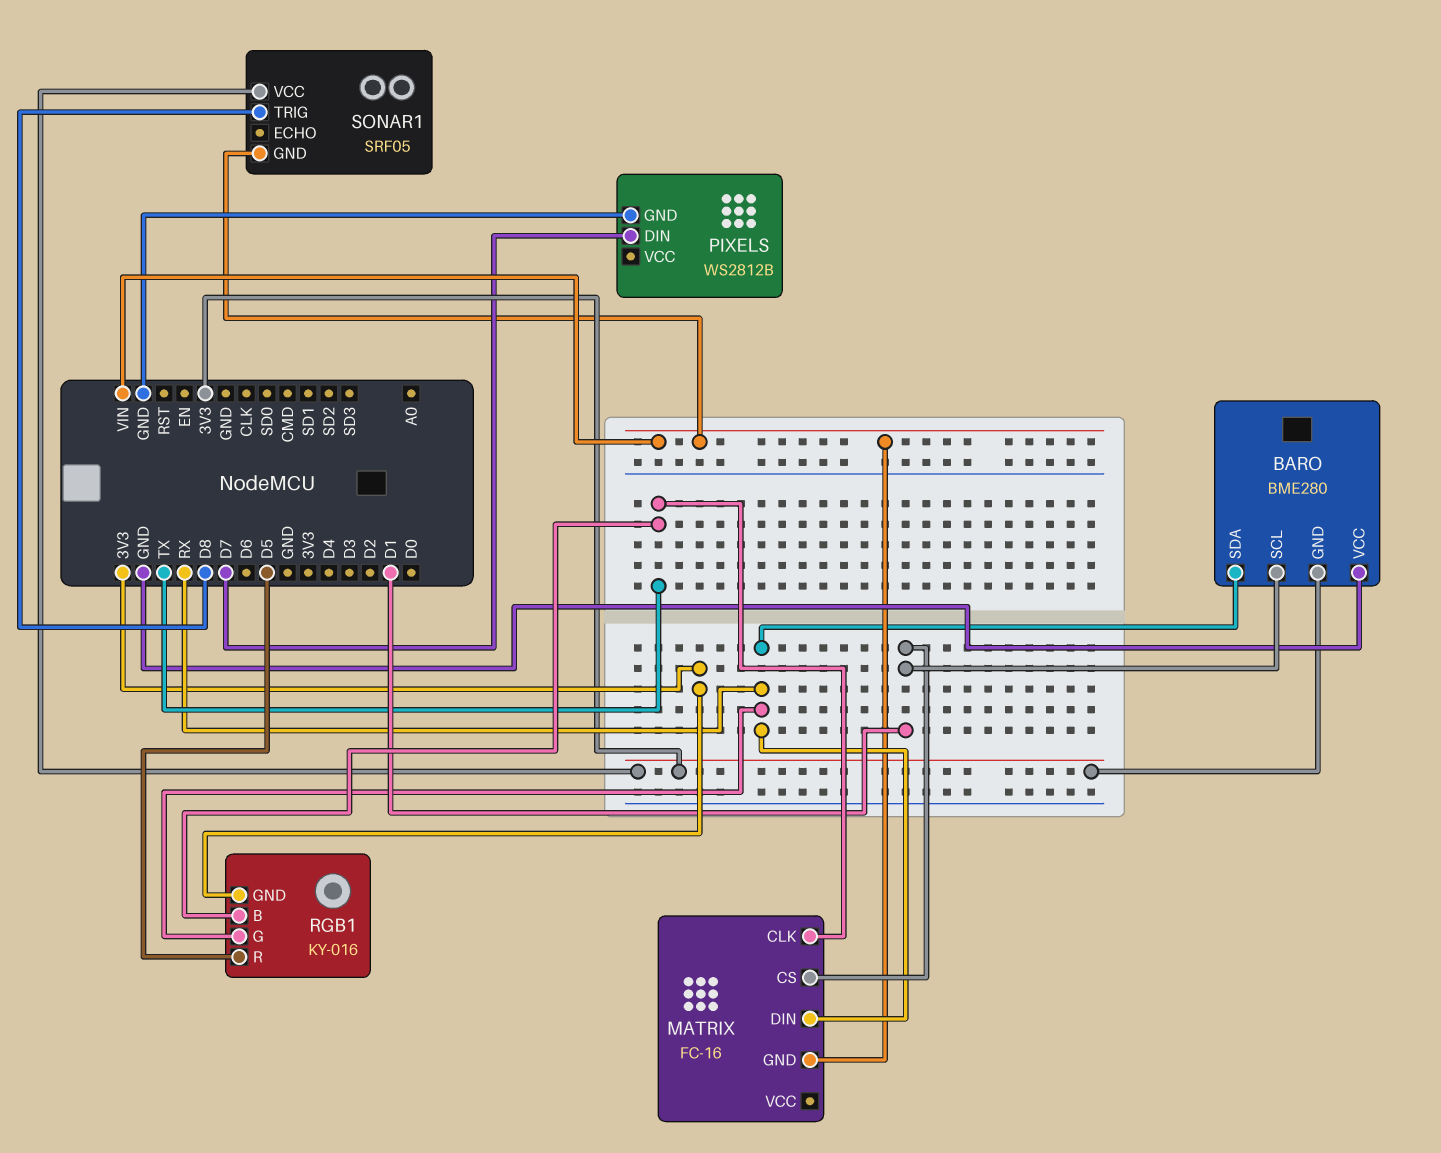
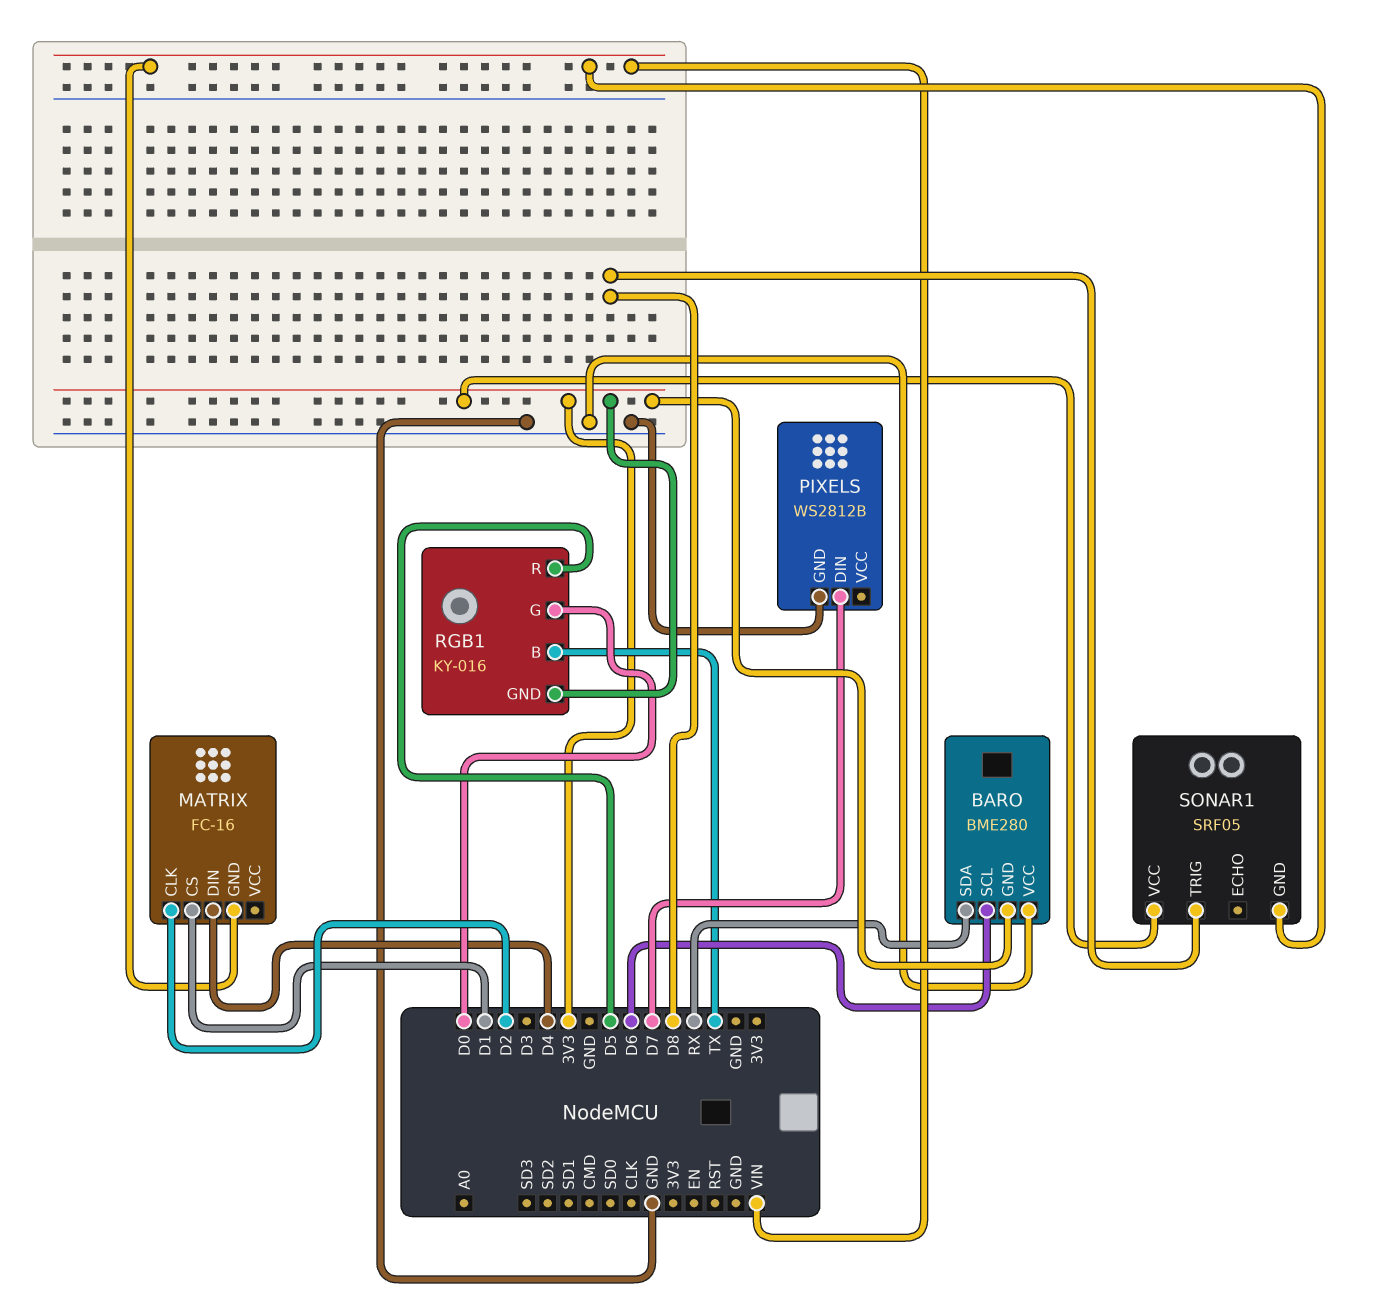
BARO pin SCL: D1 -> D6
MATRIX pin CLK: TX -> D2
MATRIX pin DIN: RX -> D4
RGB1 pin G: RX -> D0

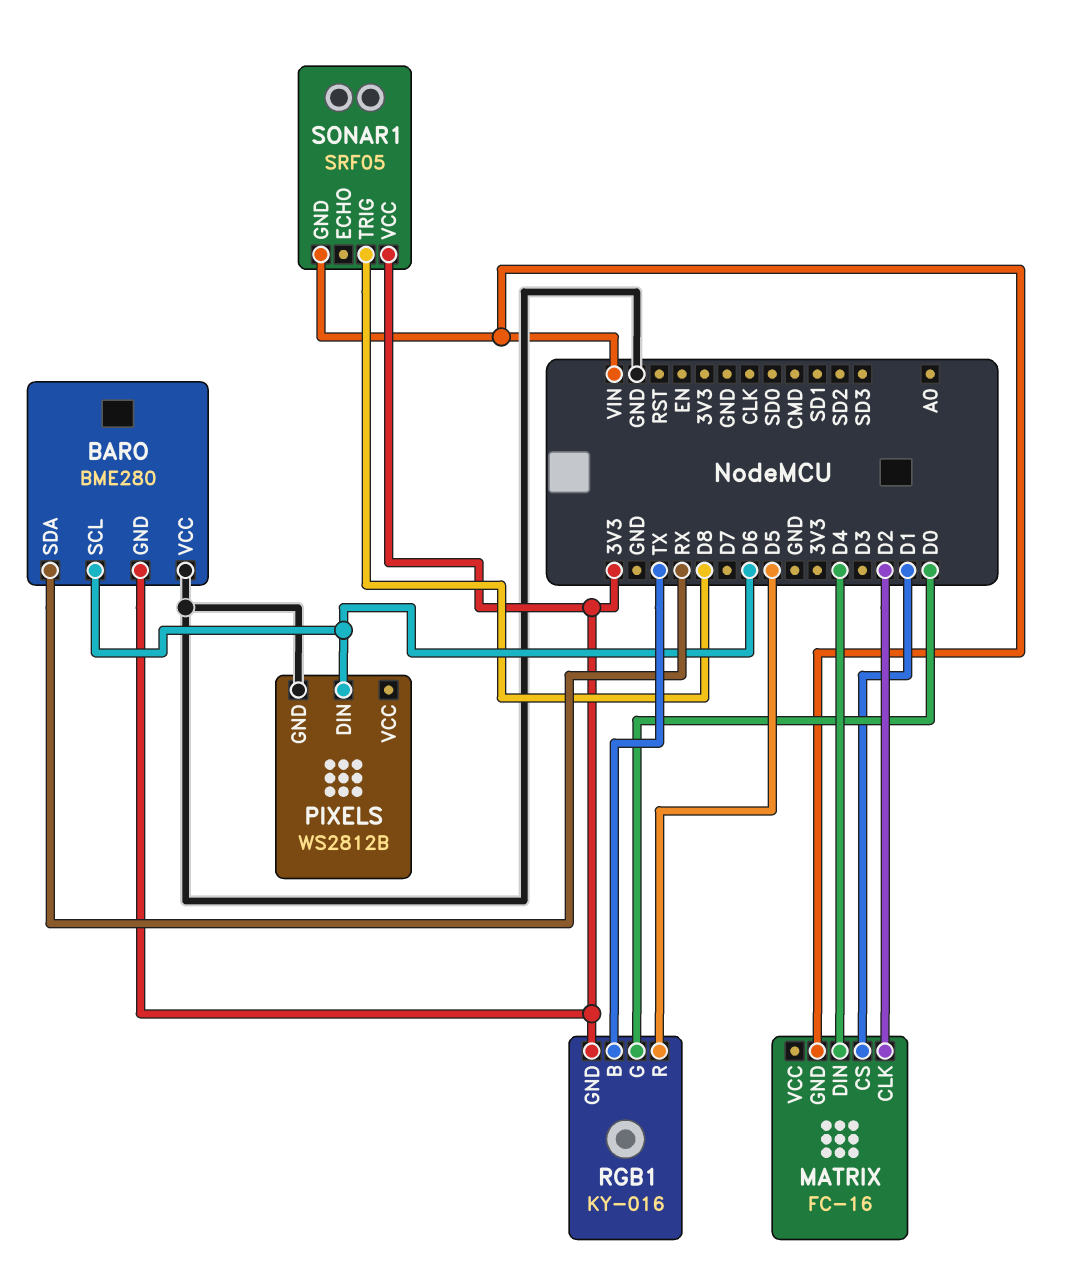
PIXELS pin DIN: D7 -> D6

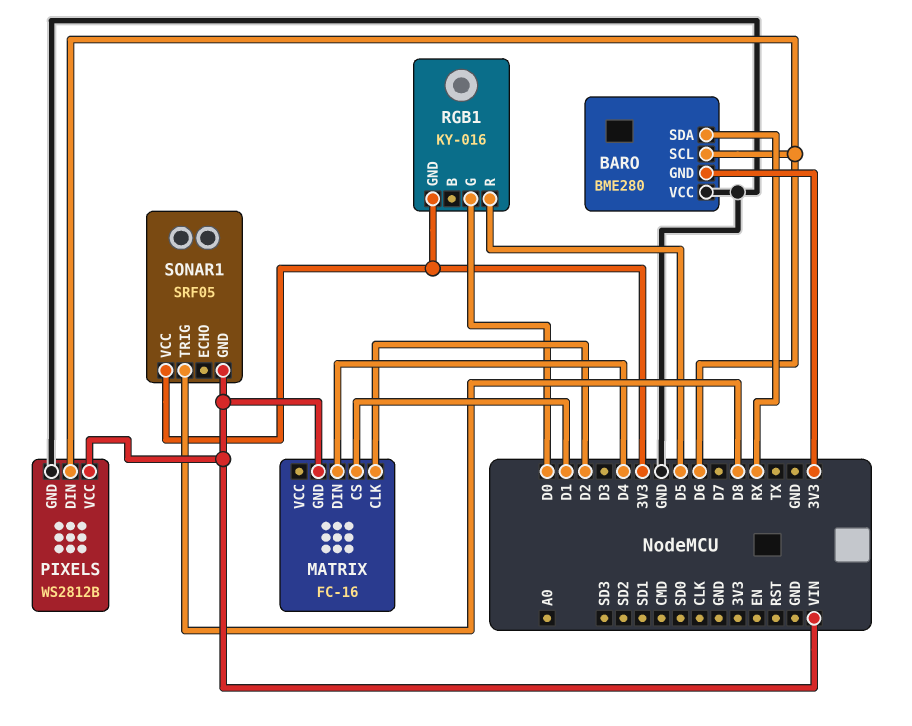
PIXELS pin VCC: none -> VIN
RGB1 pin B: TX -> none

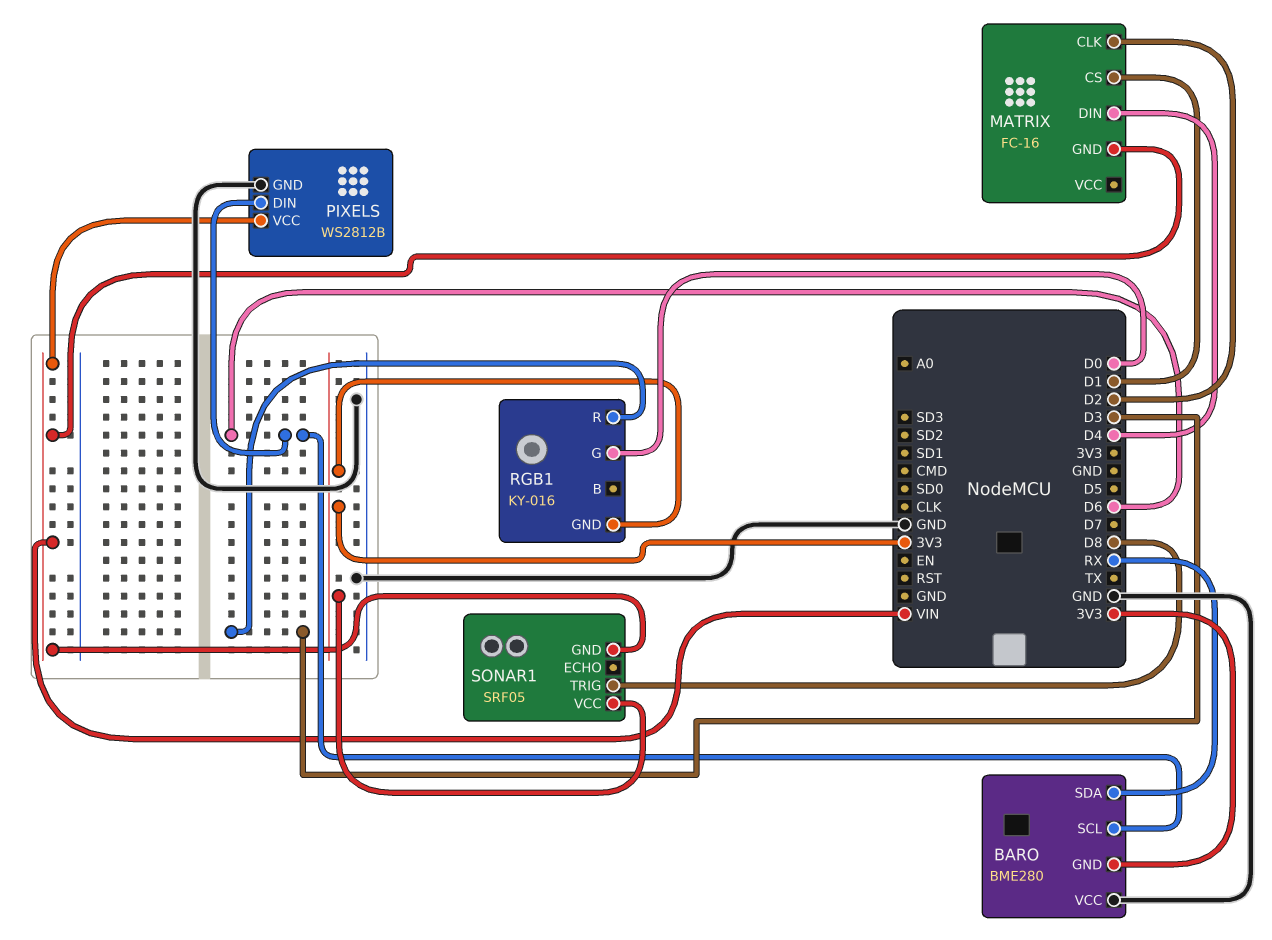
RGB1 pin R: D5 -> D3

